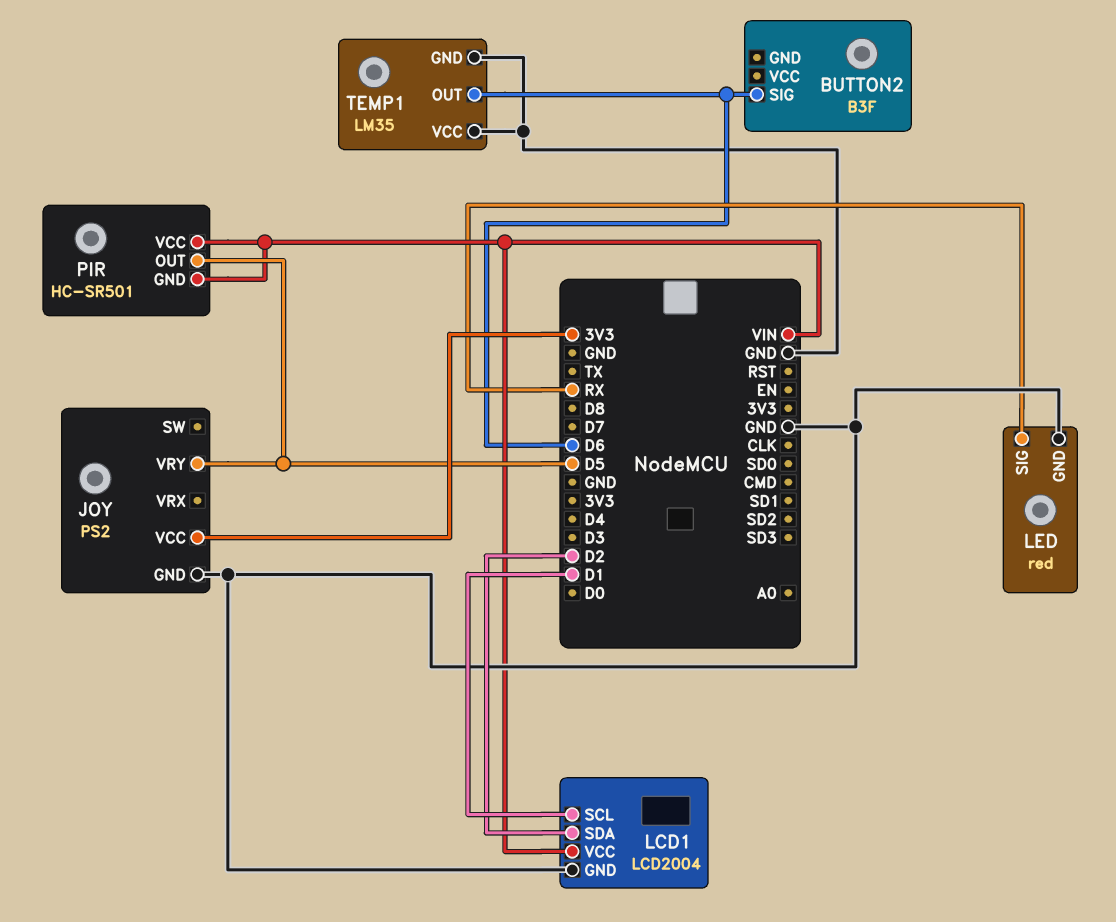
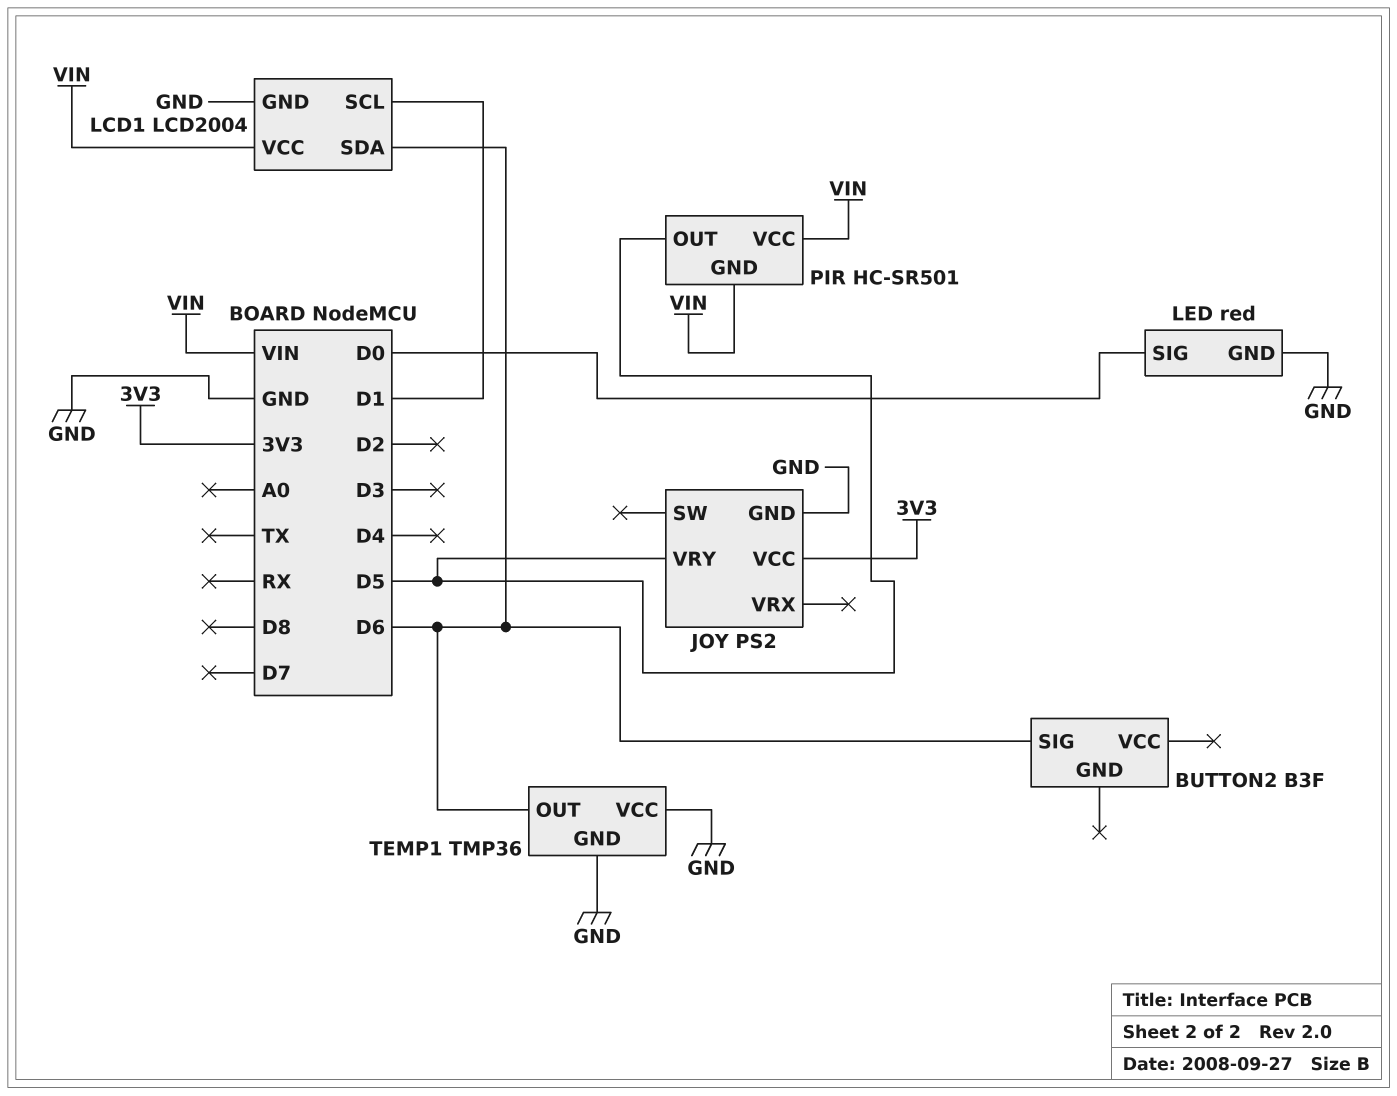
LCD1 pin SDA: D2 -> D6
LED pin SIG: RX -> D0
TEMP1: LM35 -> TMP36

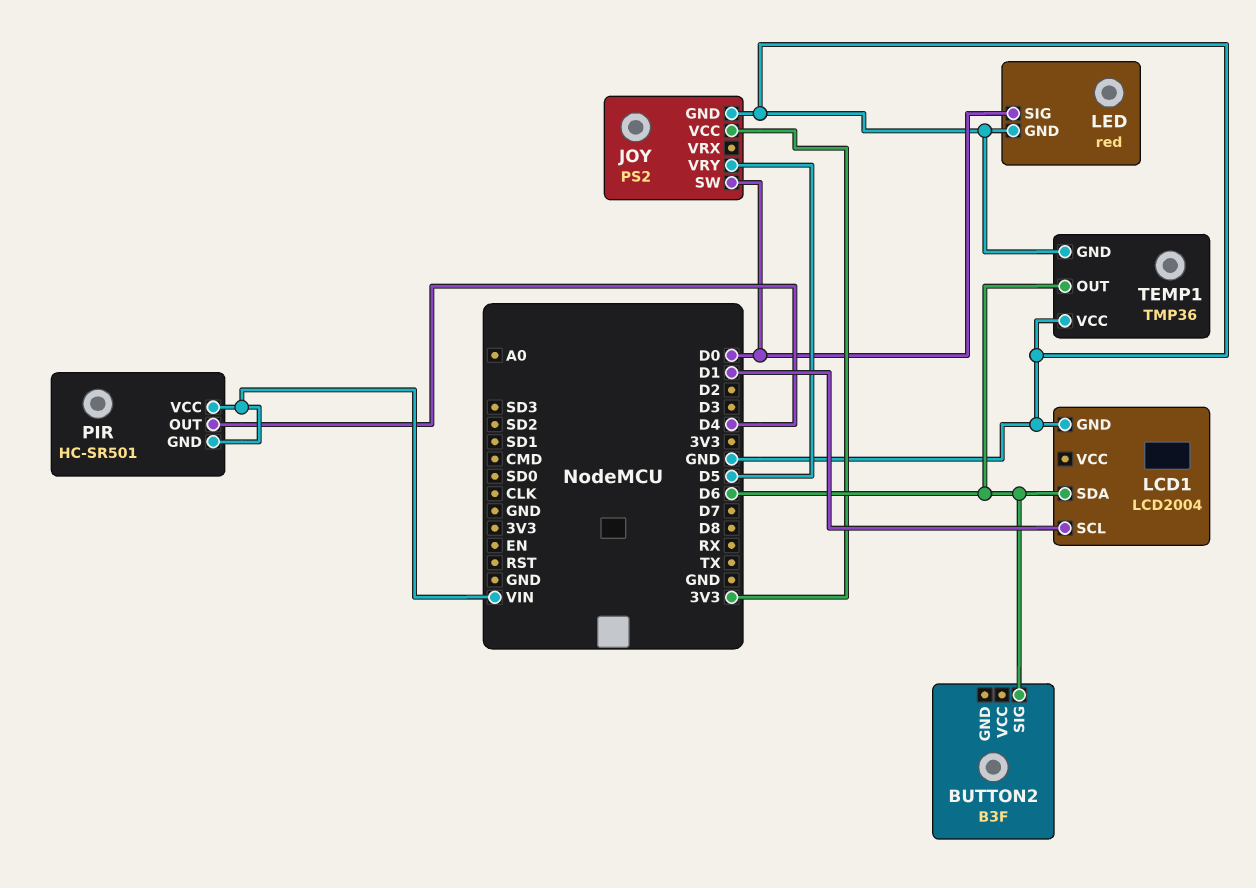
JOY pin SW: none -> D0
LCD1 pin VCC: VIN -> none
PIR pin OUT: D5 -> D4

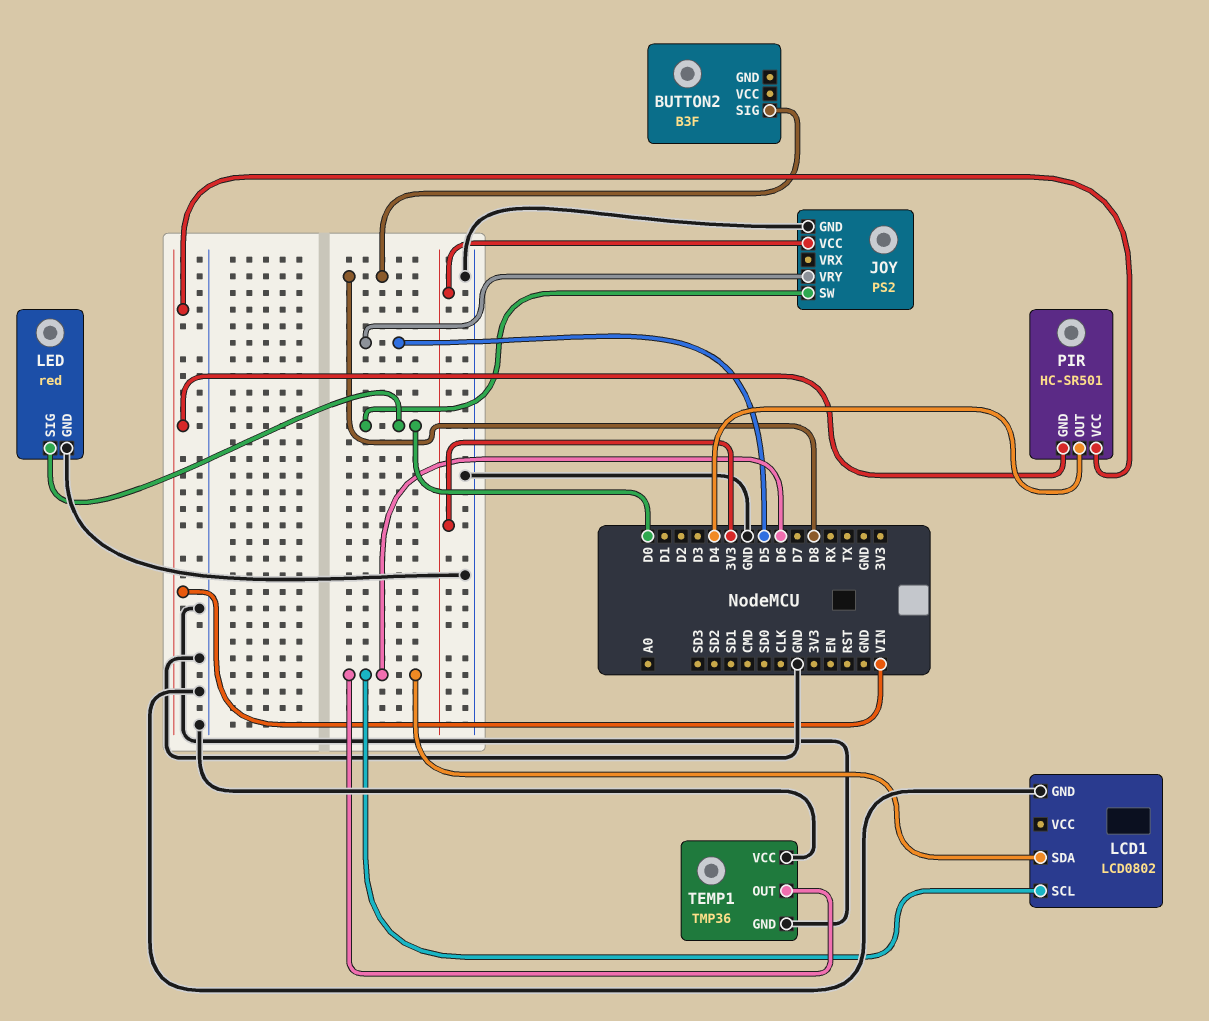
BUTTON2 pin SIG: D6 -> D8
LCD1: LCD2004 -> LCD0802
LCD1 pin SCL: D1 -> D6

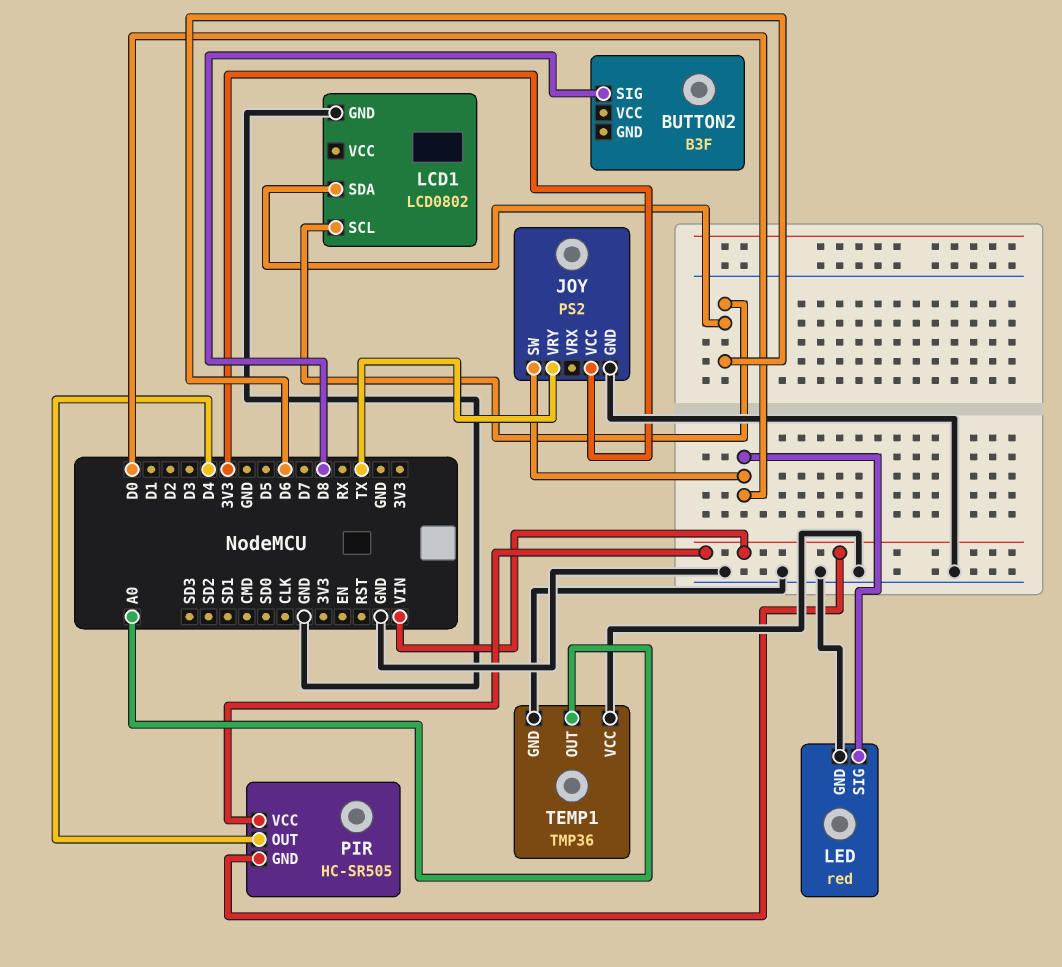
JOY pin VRY: D5 -> TX
PIR: HC-SR501 -> HC-SR505
TEMP1 pin OUT: D6 -> A0

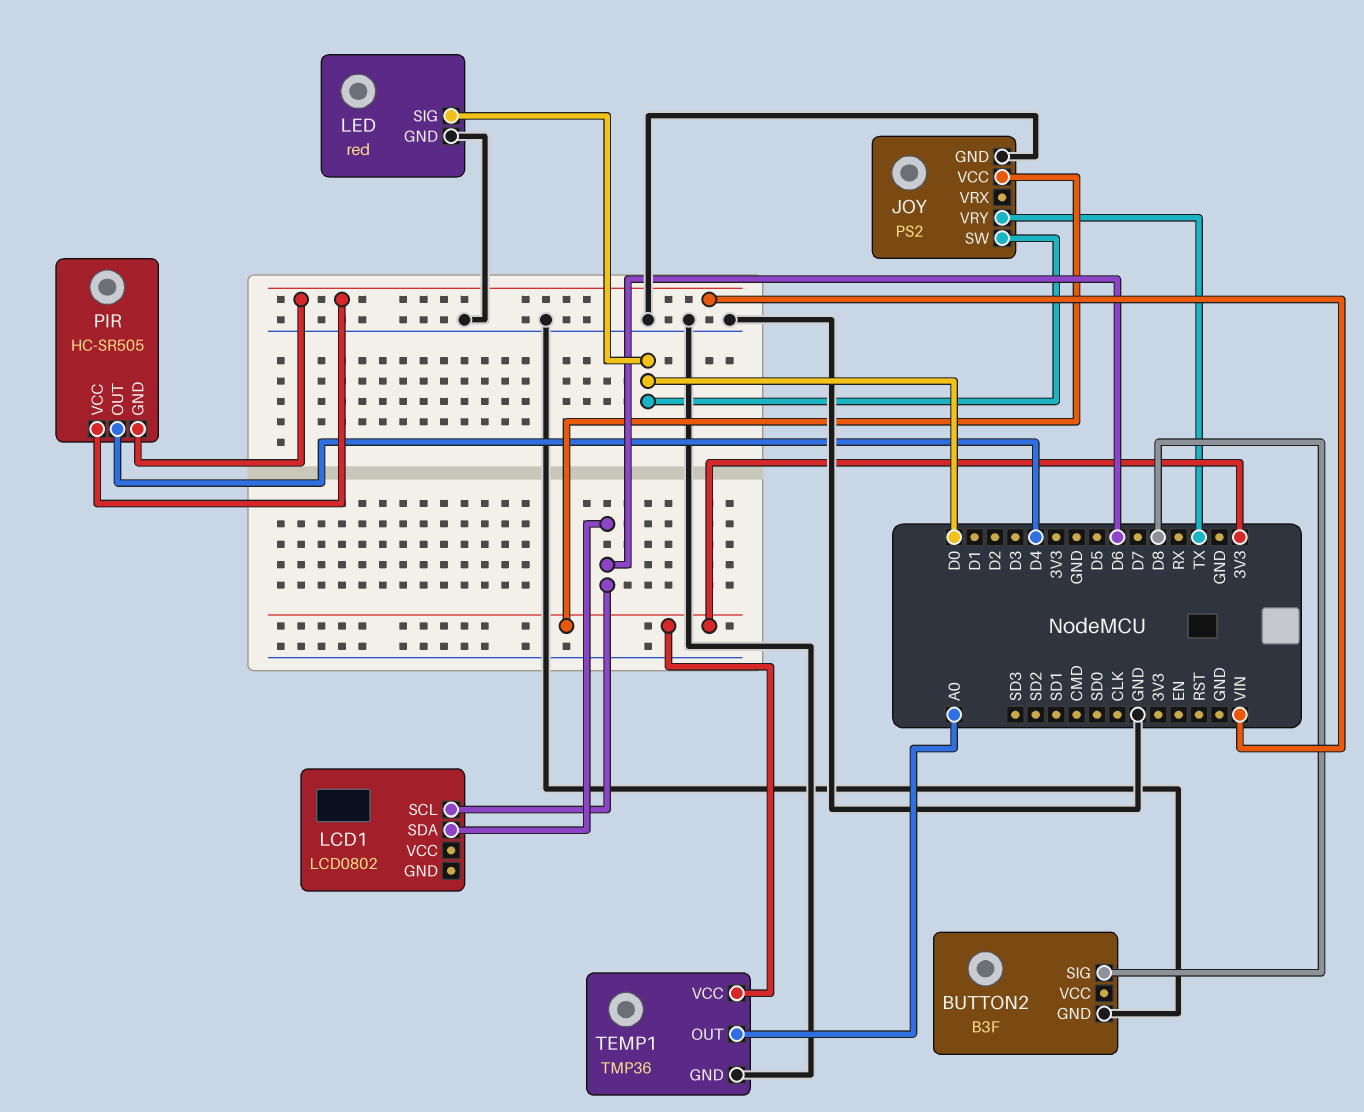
BUTTON2 pin GND: none -> GND
LCD1 pin GND: GND -> none
TEMP1 pin VCC: GND -> 3V3

